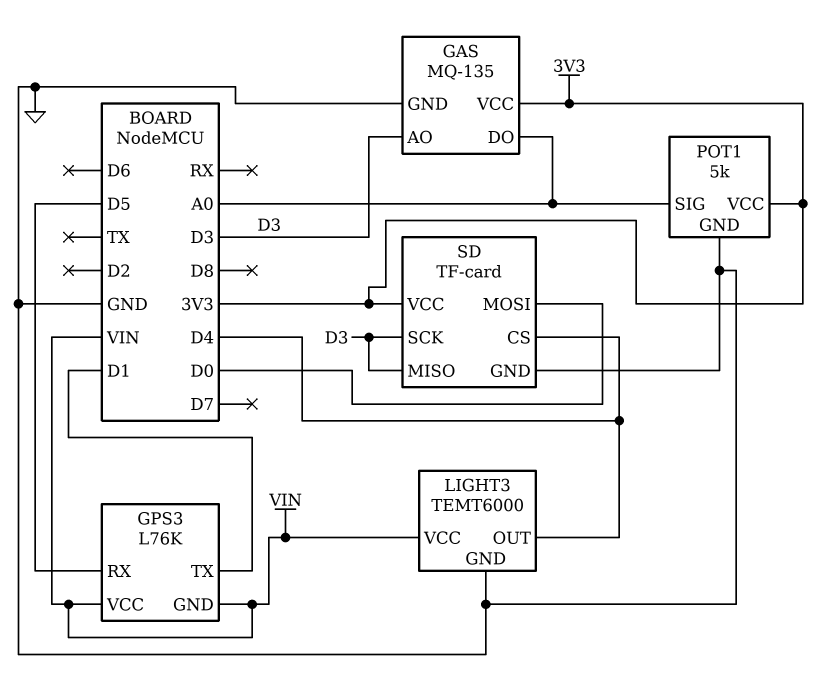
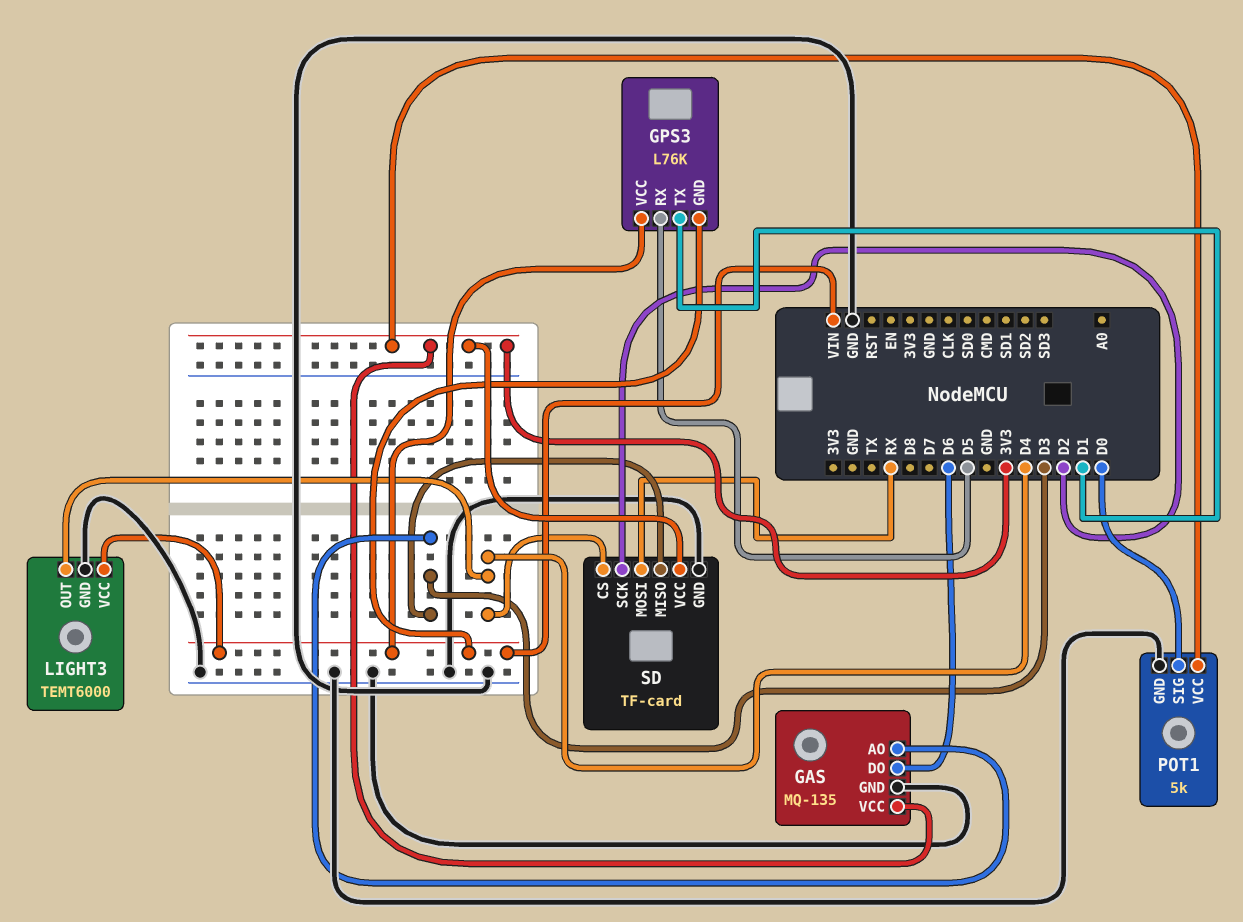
GAS pin DO: A0 -> D6
POT1 pin SIG: A0 -> D0
SD pin MOSI: D0 -> RX
SD pin SCK: D3 -> D2

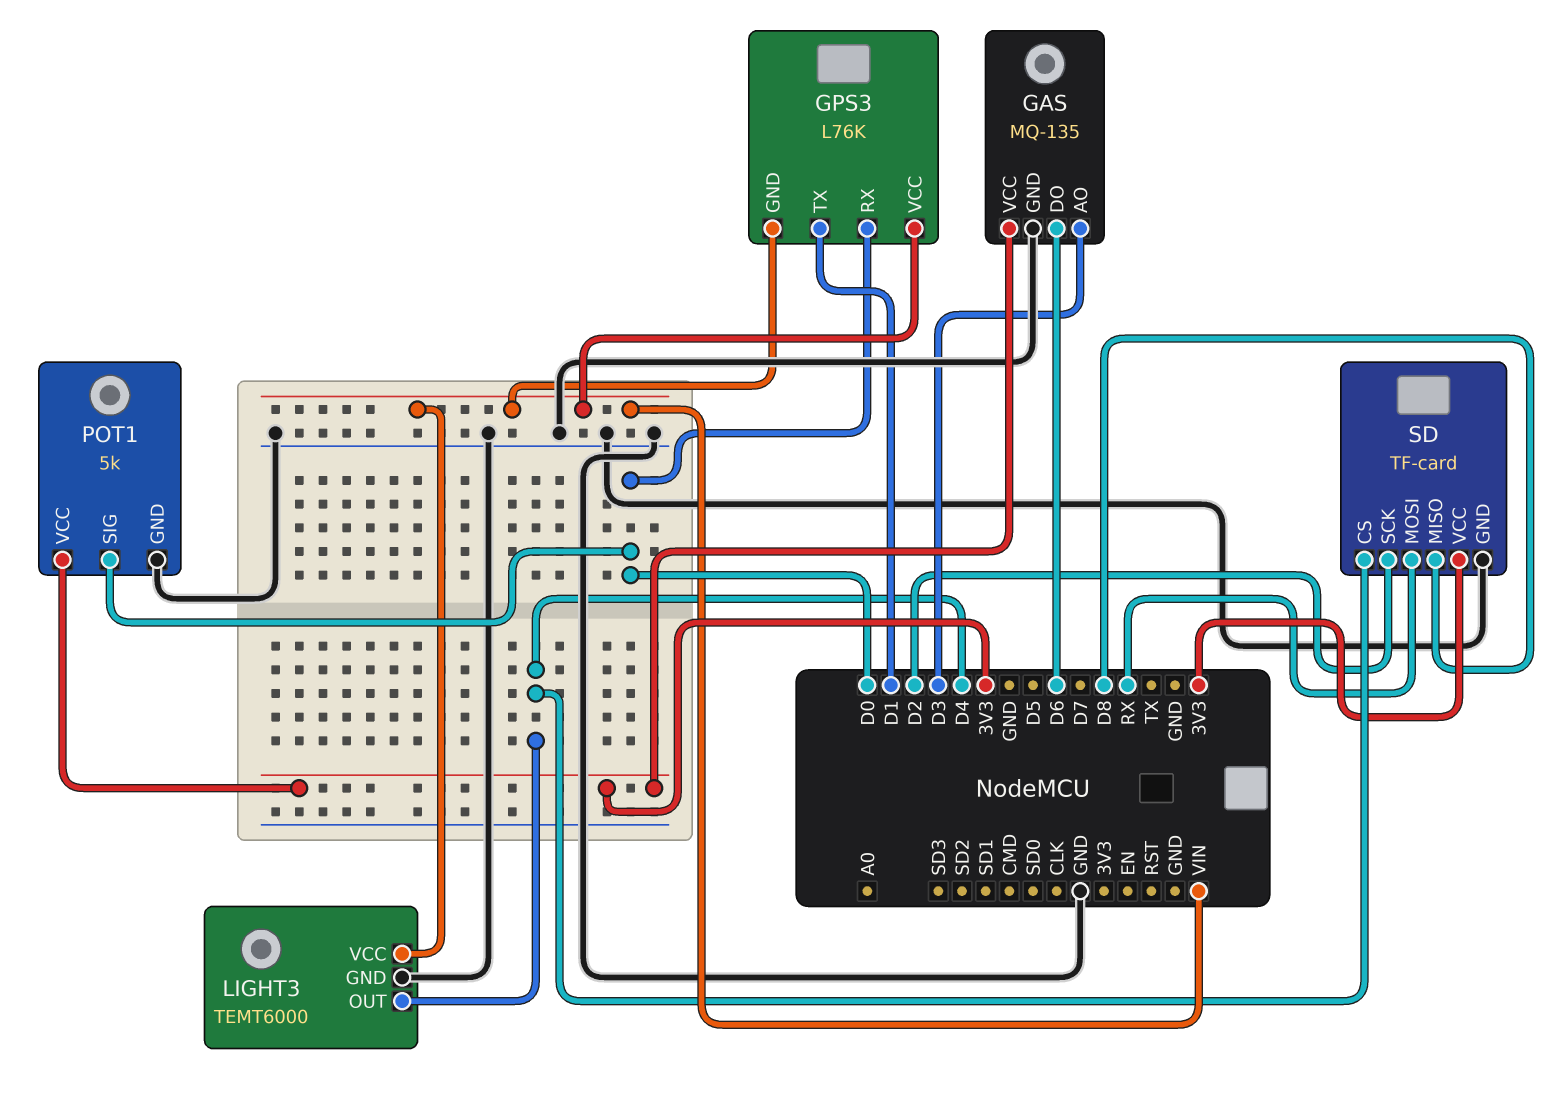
GPS3 pin RX: D5 -> D0
SD pin MISO: D3 -> D8

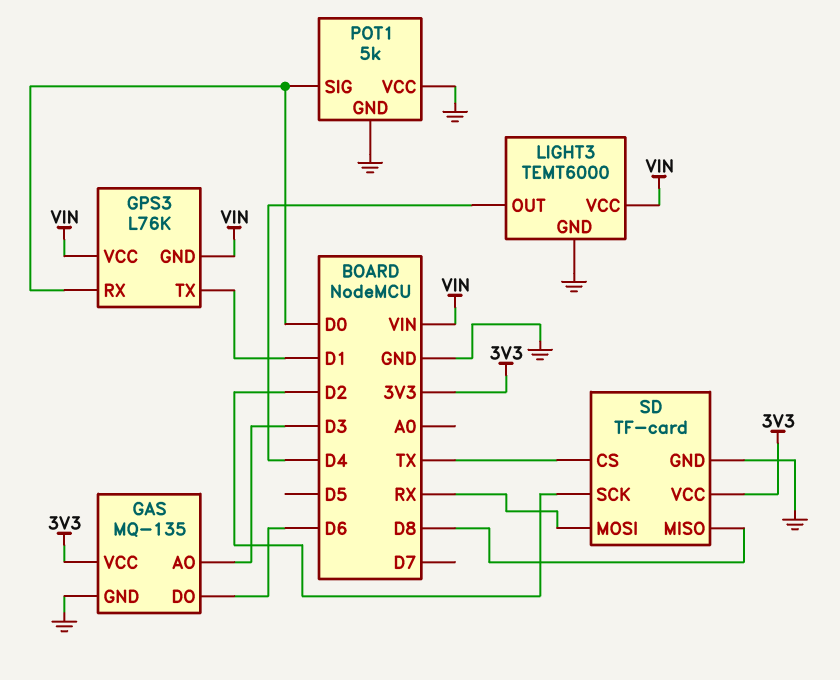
POT1 pin VCC: 3V3 -> GND
SD pin CS: D4 -> TX

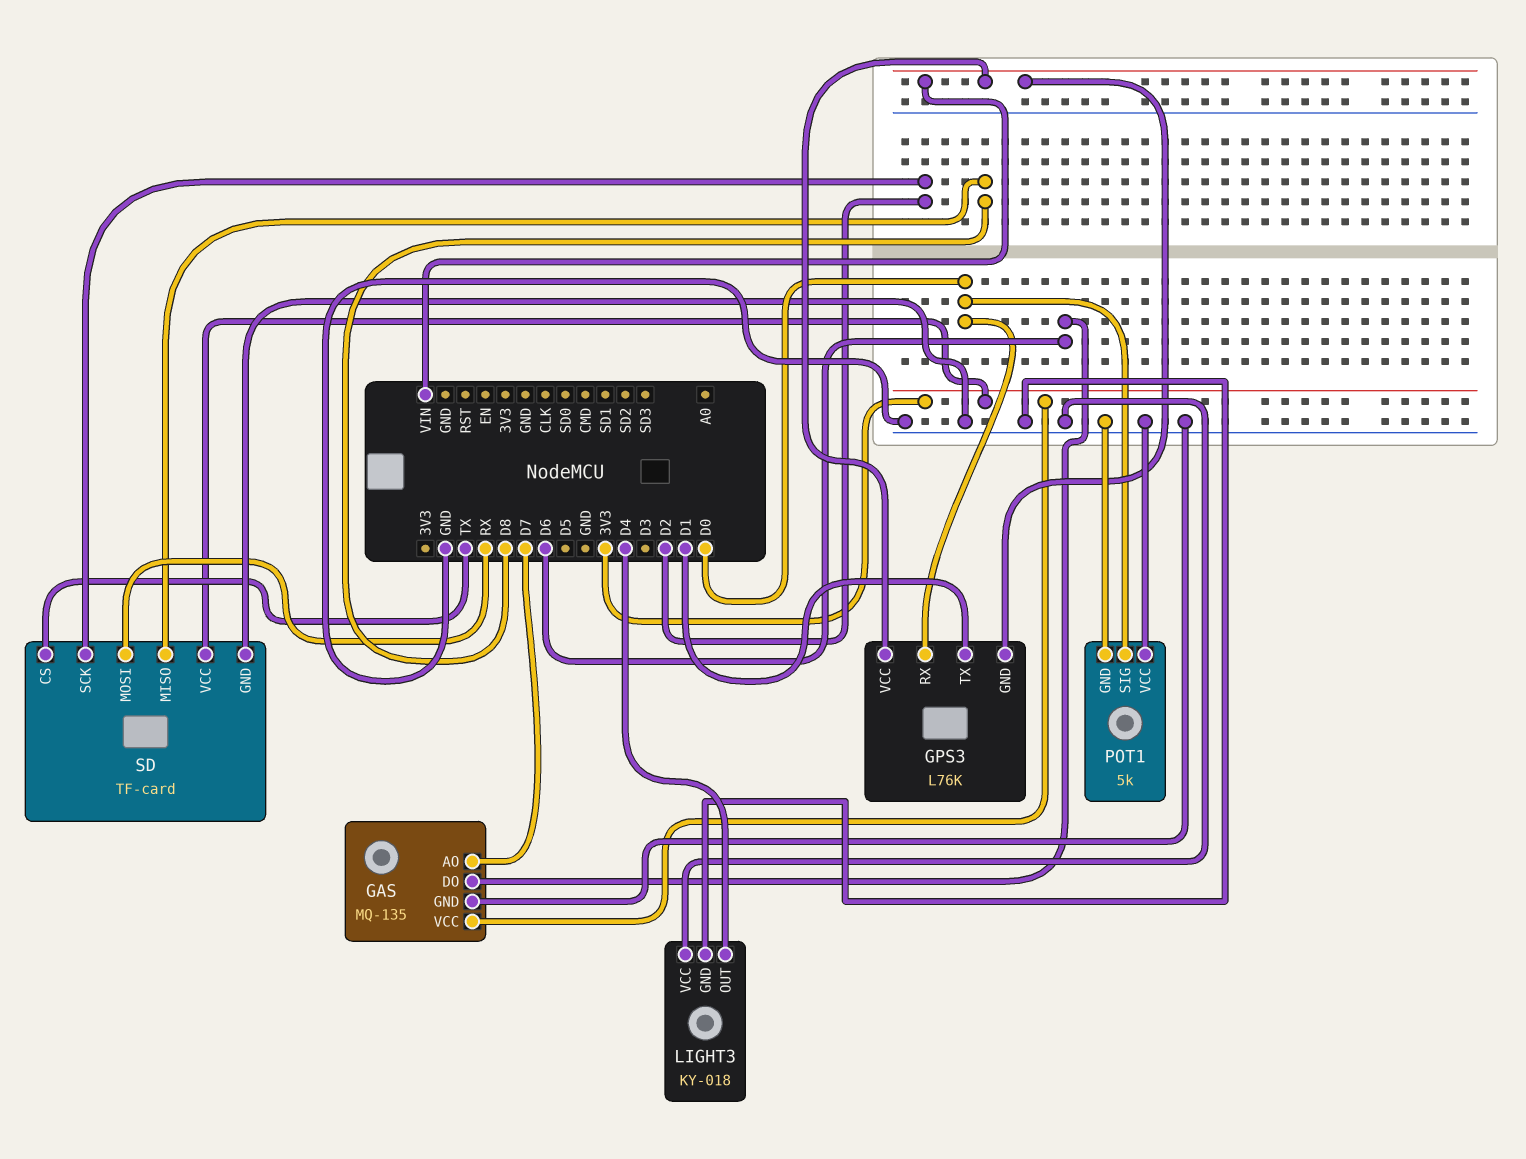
GAS pin AO: D3 -> D7
LIGHT3: TEMT6000 -> KY-018
LIGHT3 pin VCC: VIN -> GND

